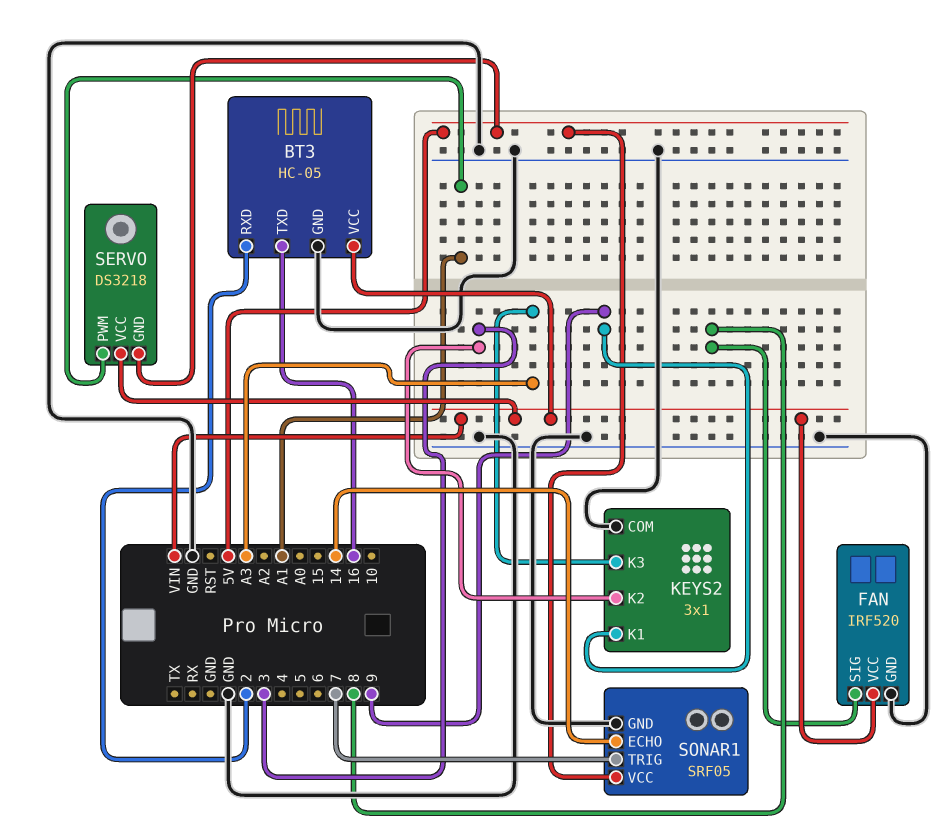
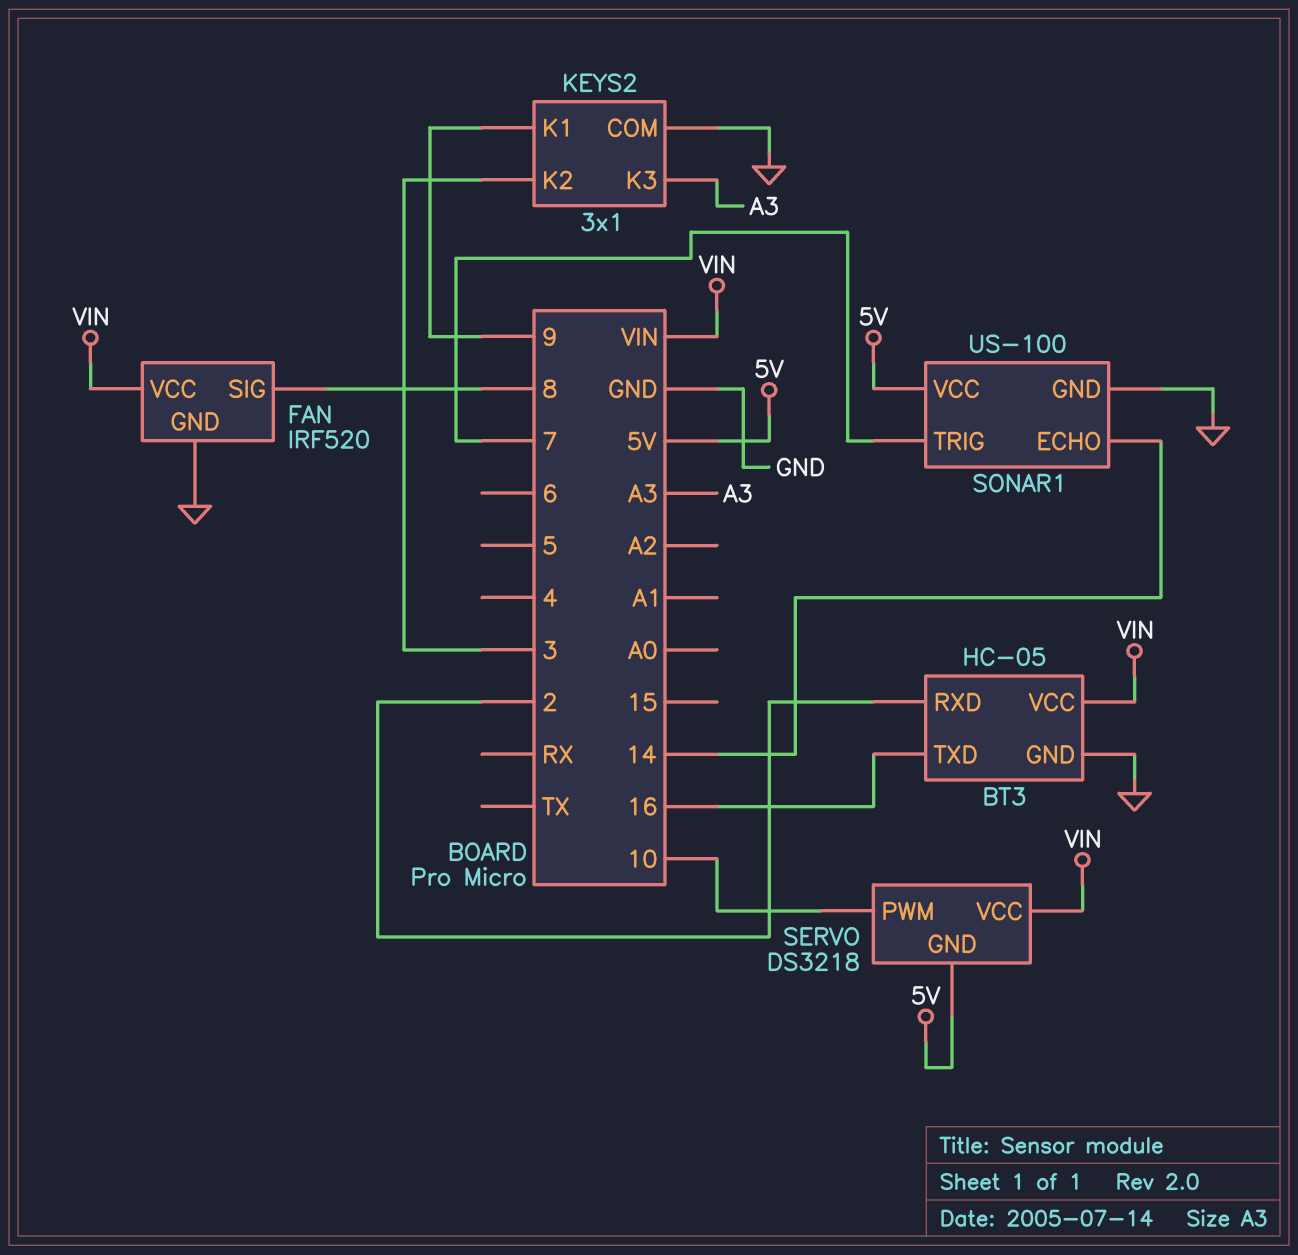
SERVO pin PWM: A1 -> 10
SONAR1: SRF05 -> US-100

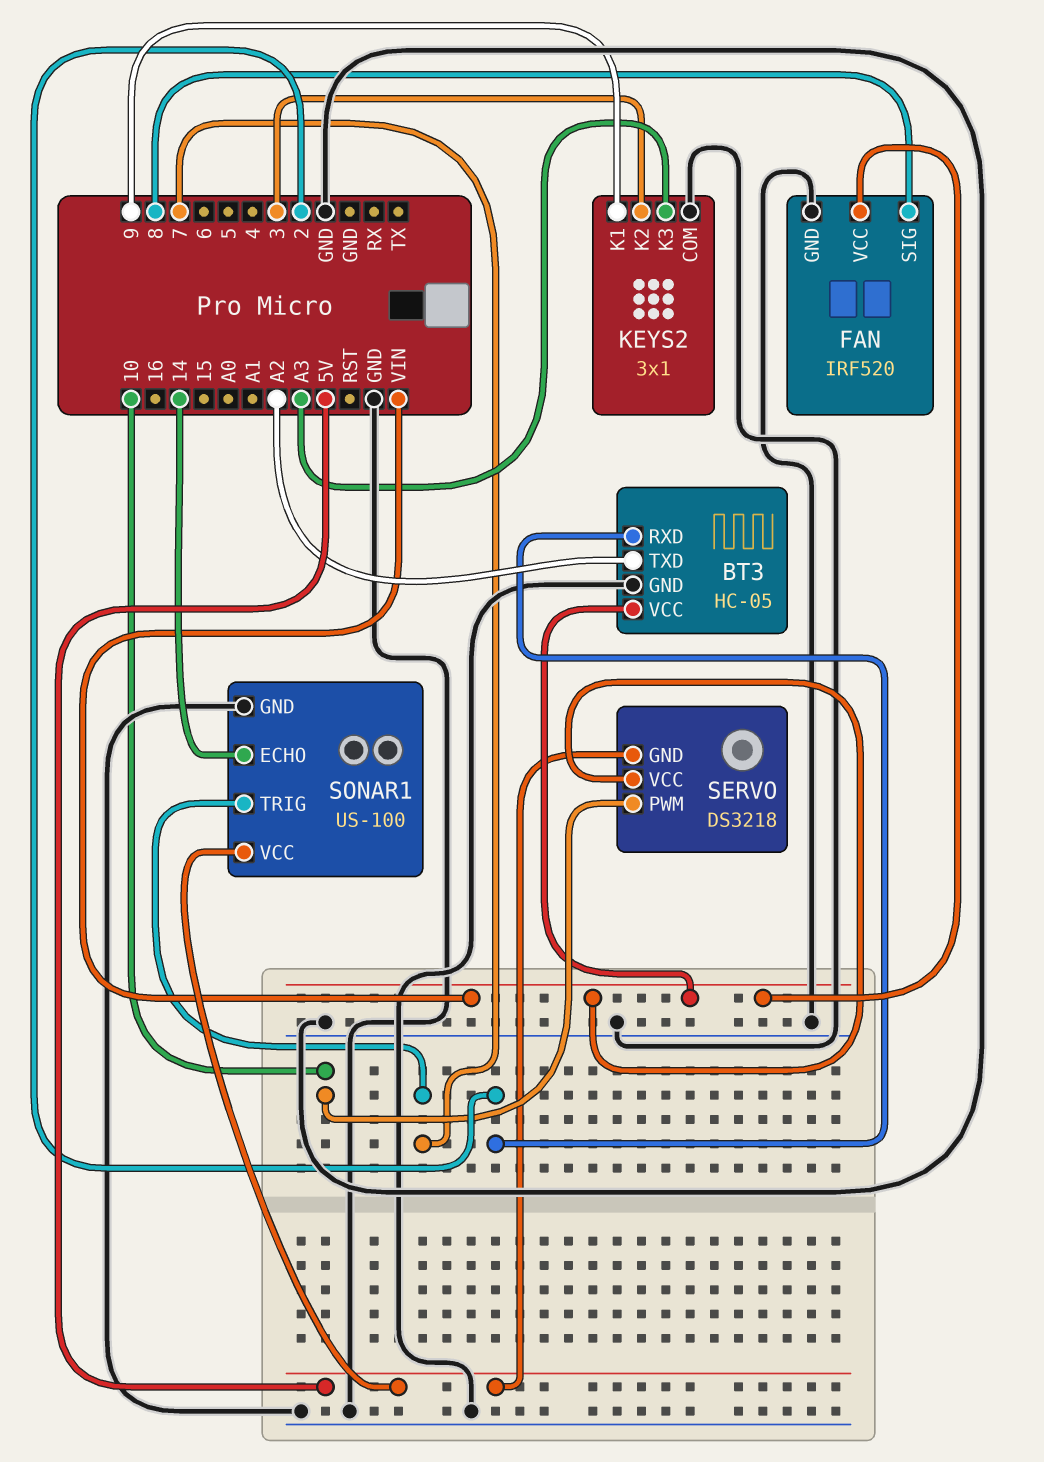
BT3 pin TXD: 16 -> A2

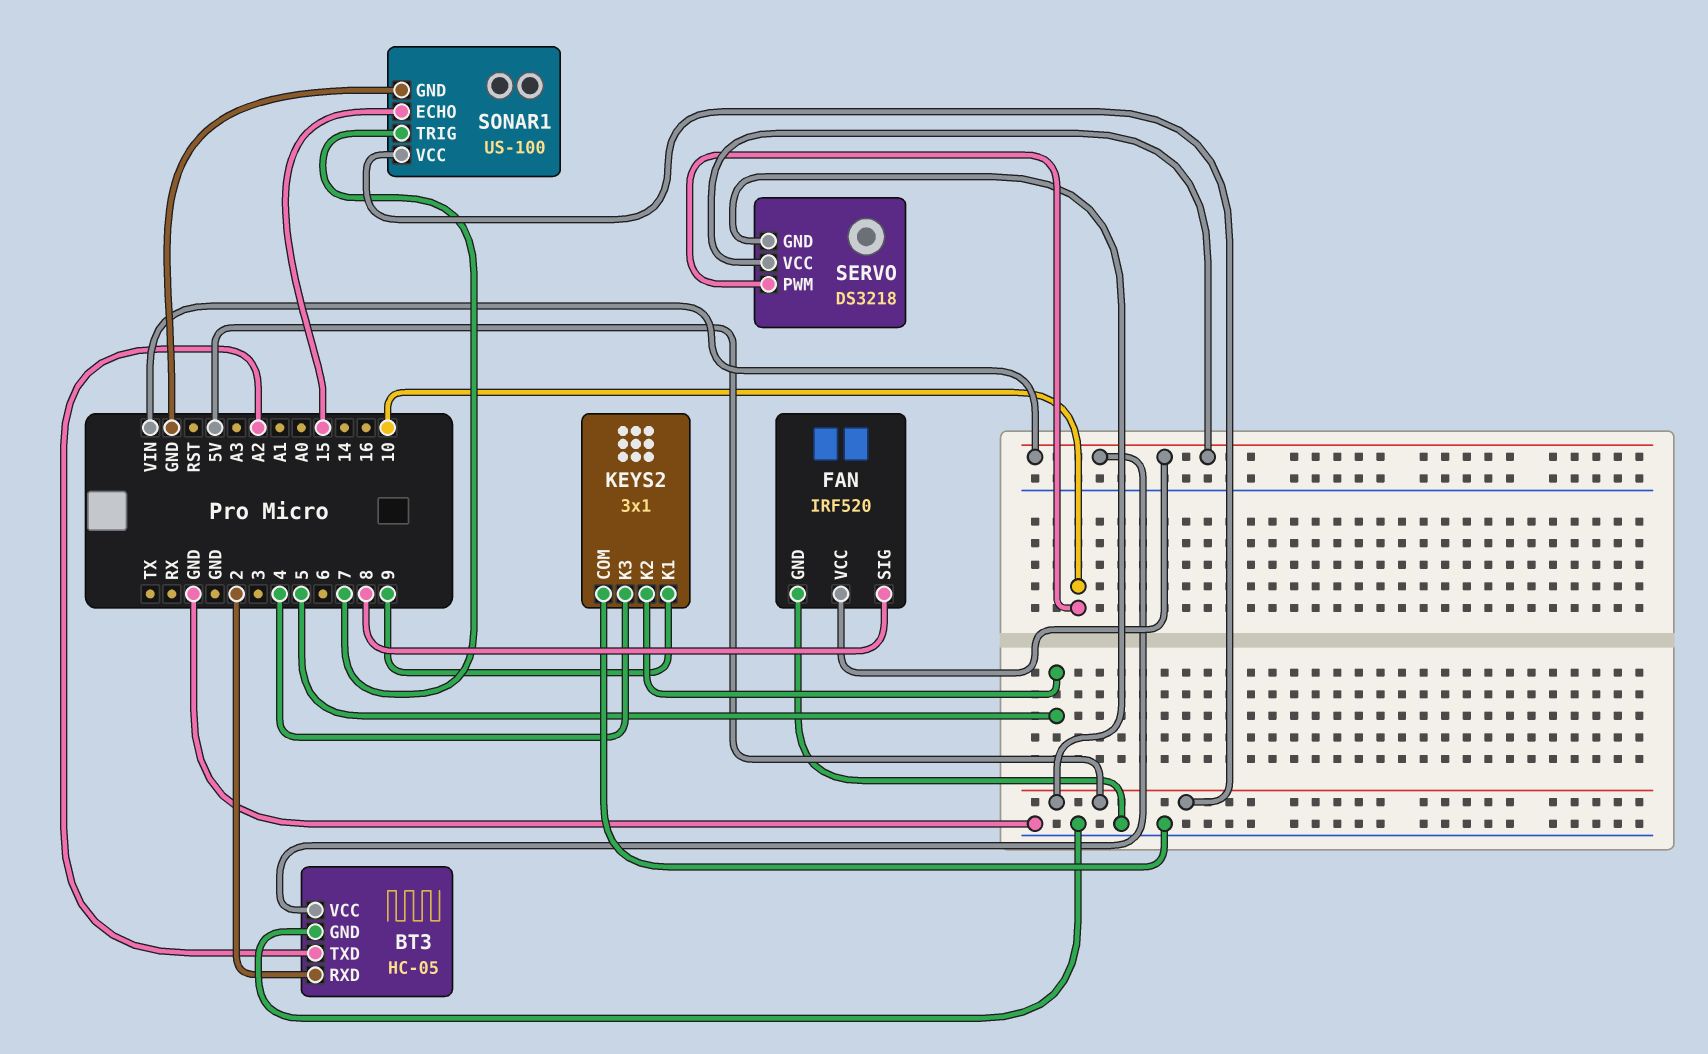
KEYS2 pin K2: 3 -> 5
KEYS2 pin K3: A3 -> 4
SONAR1 pin ECHO: 14 -> 15

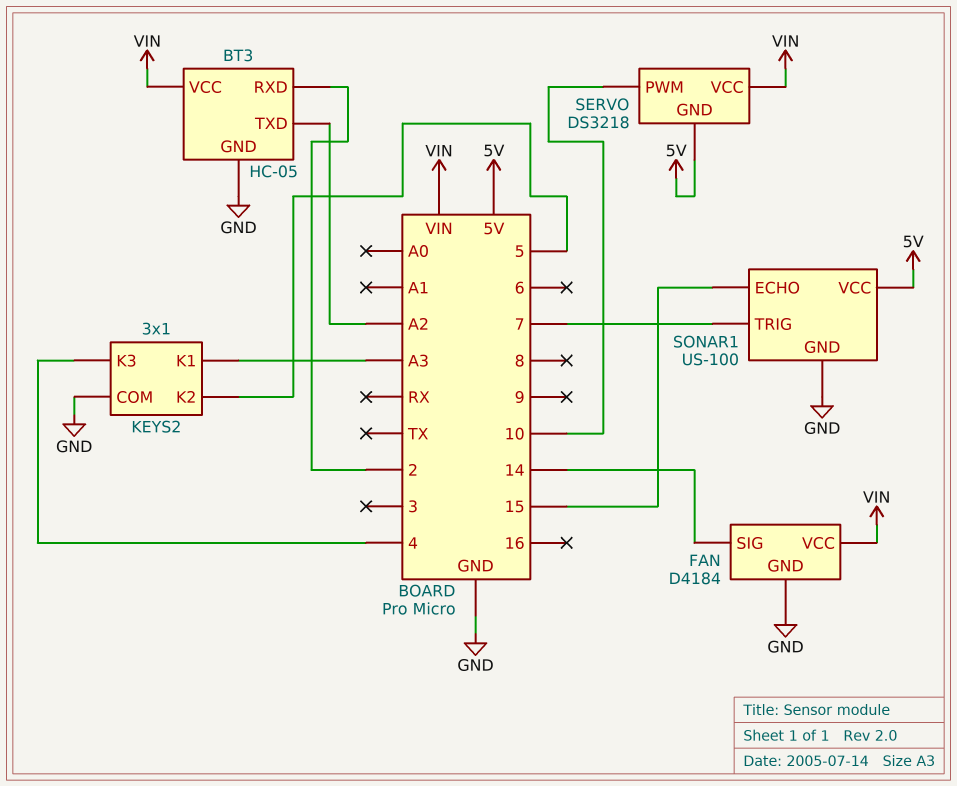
FAN: IRF520 -> D4184
FAN pin SIG: 8 -> 14
KEYS2 pin K1: 9 -> A3

